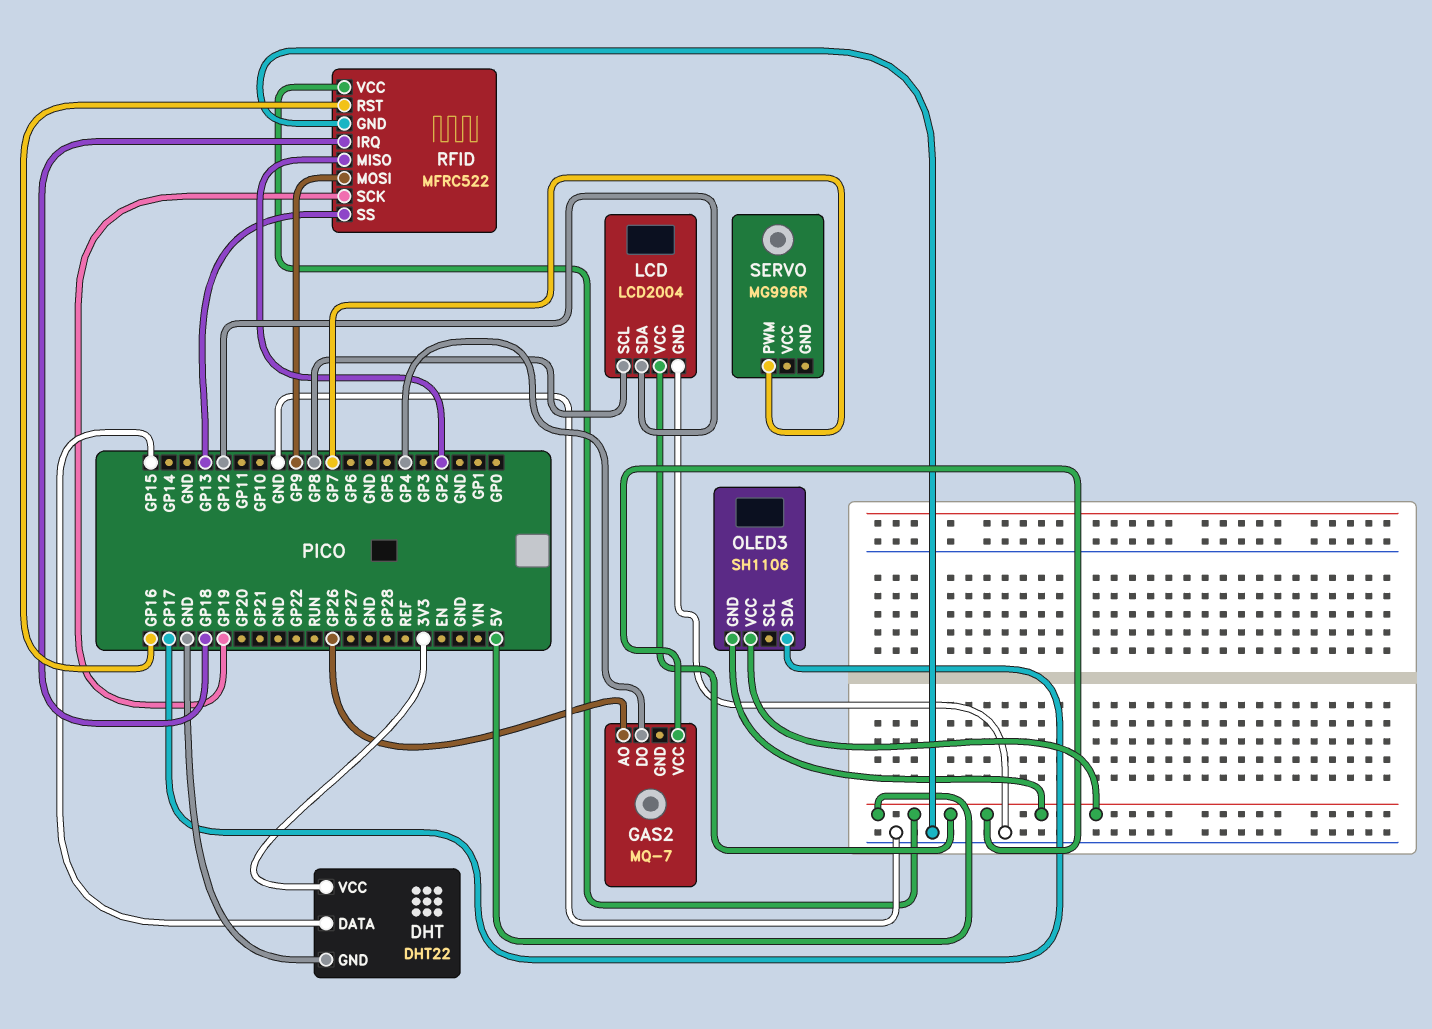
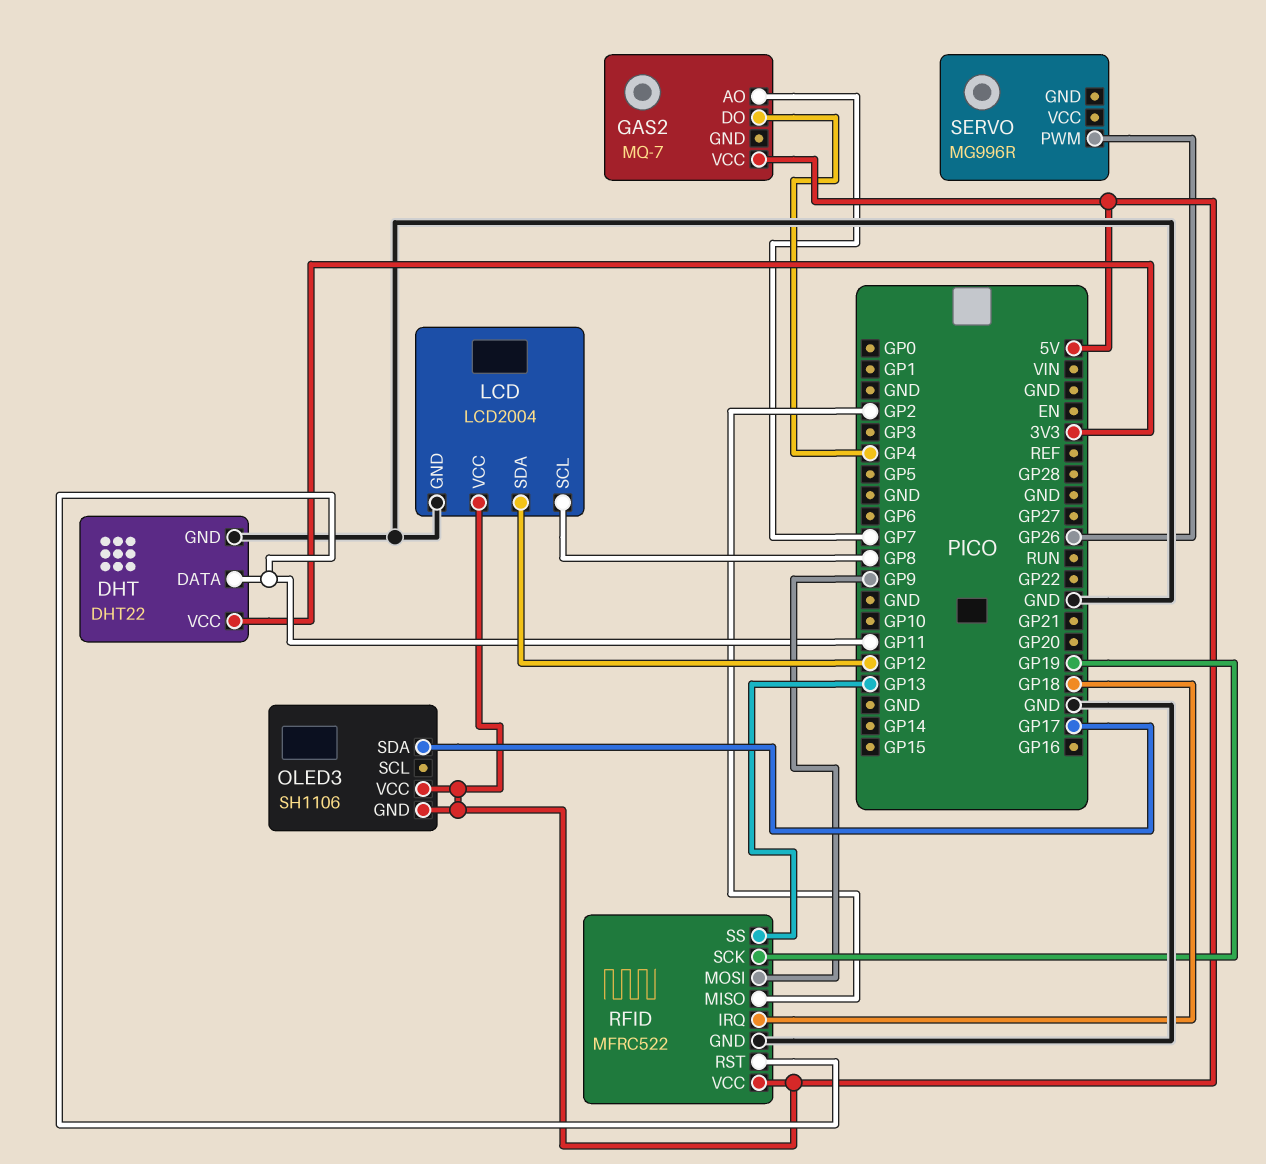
DHT pin DATA: GP15 -> GP11
GAS2 pin AO: GP26 -> GP7
RFID pin RST: GP16 -> GP11
SERVO pin PWM: GP7 -> GP26

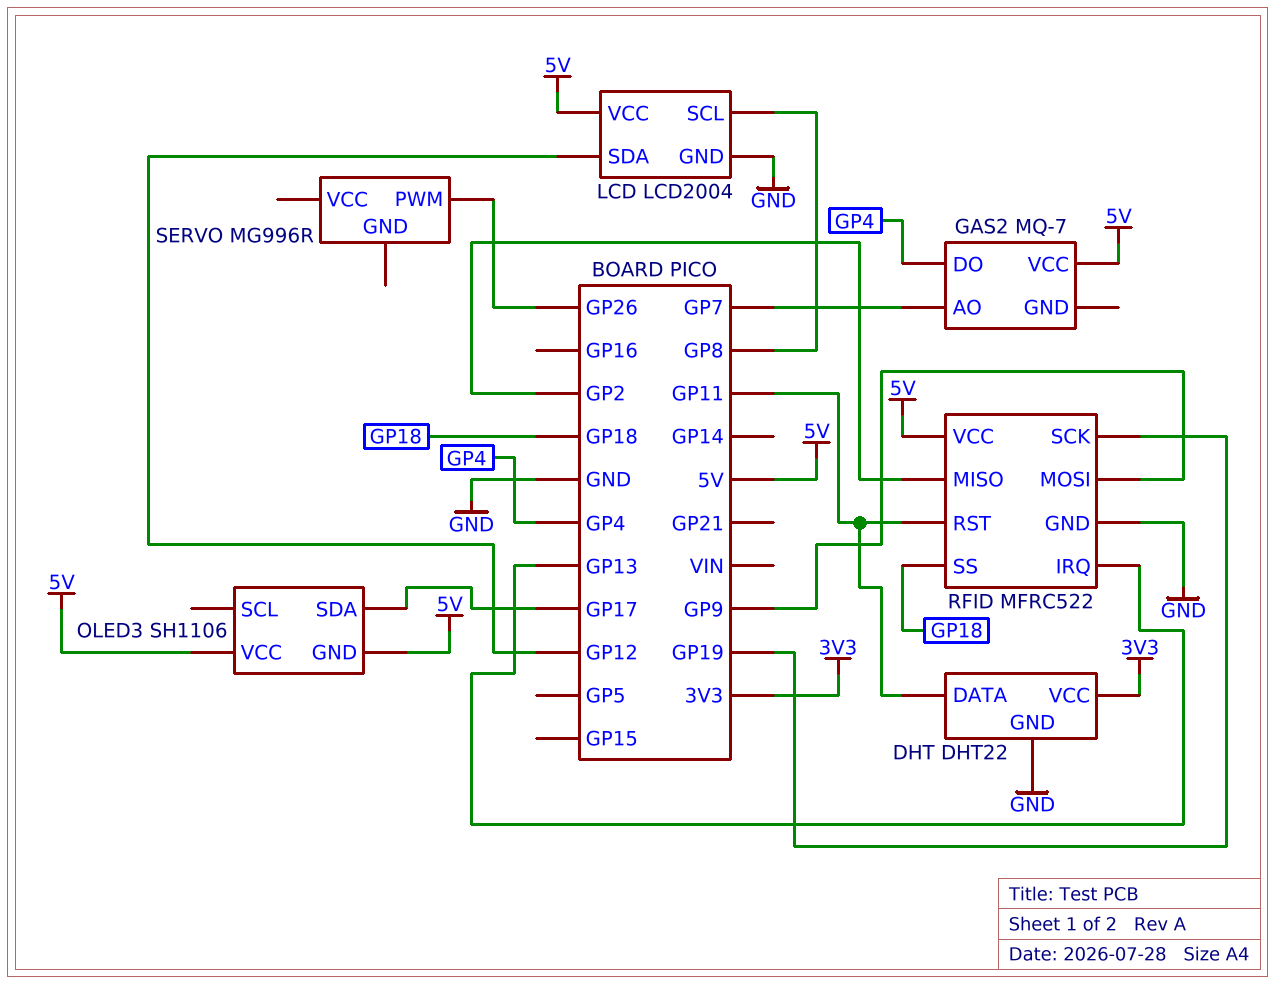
RFID pin IRQ: GP18 -> GP13
RFID pin SS: GP13 -> GP18

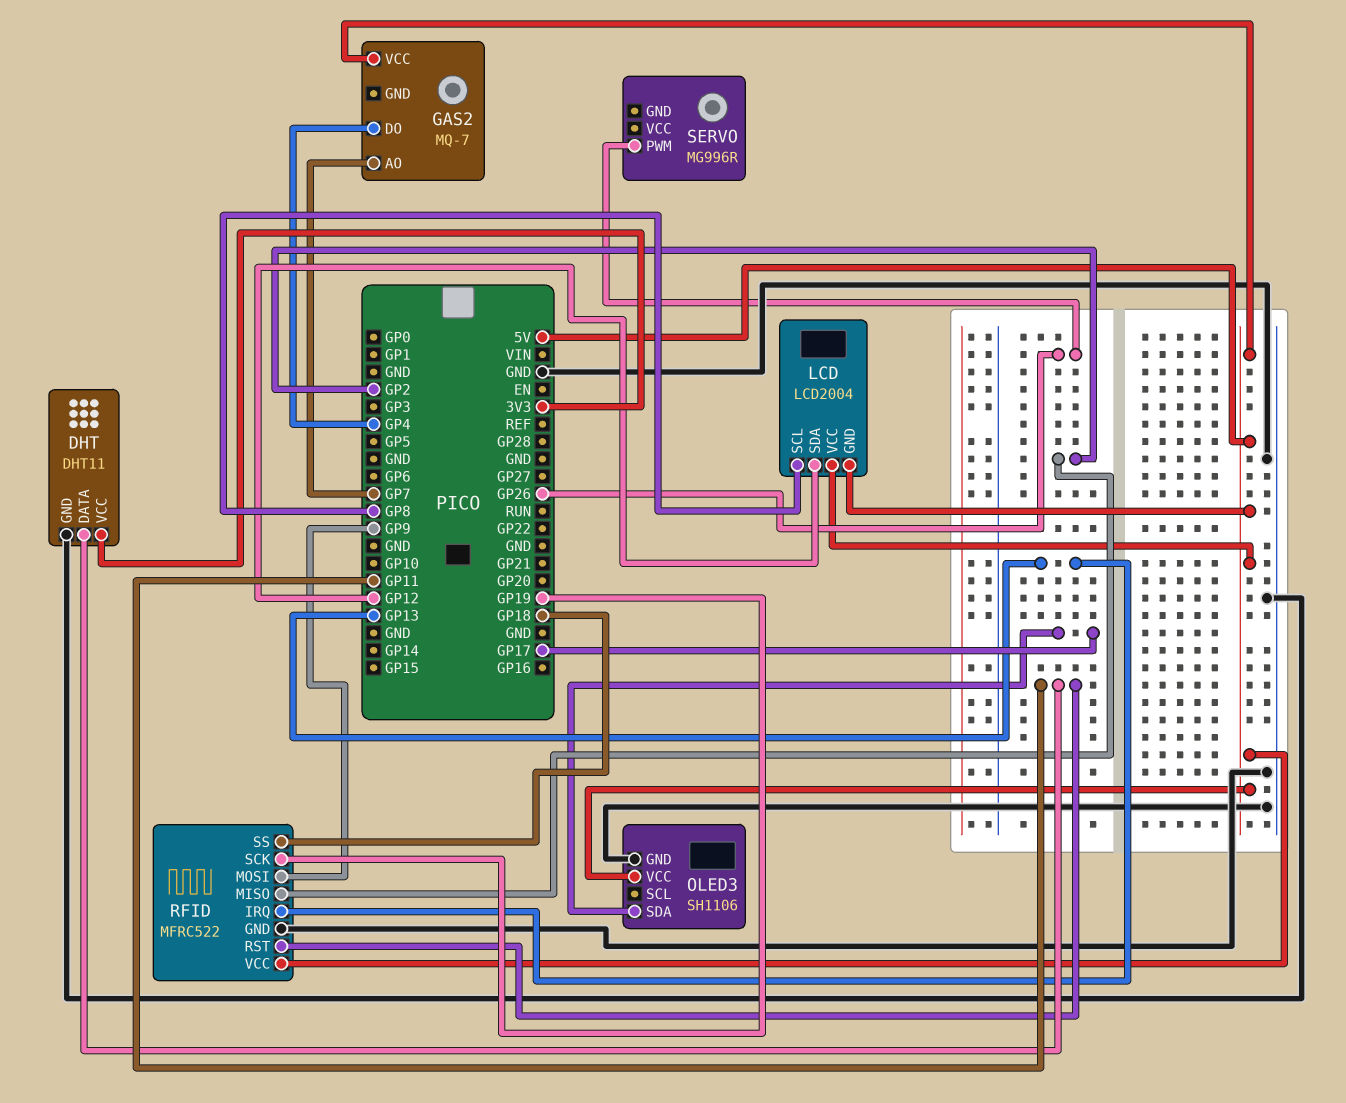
DHT: DHT22 -> DHT11
LCD pin GND: GND -> 5V
OLED3 pin GND: 5V -> GND

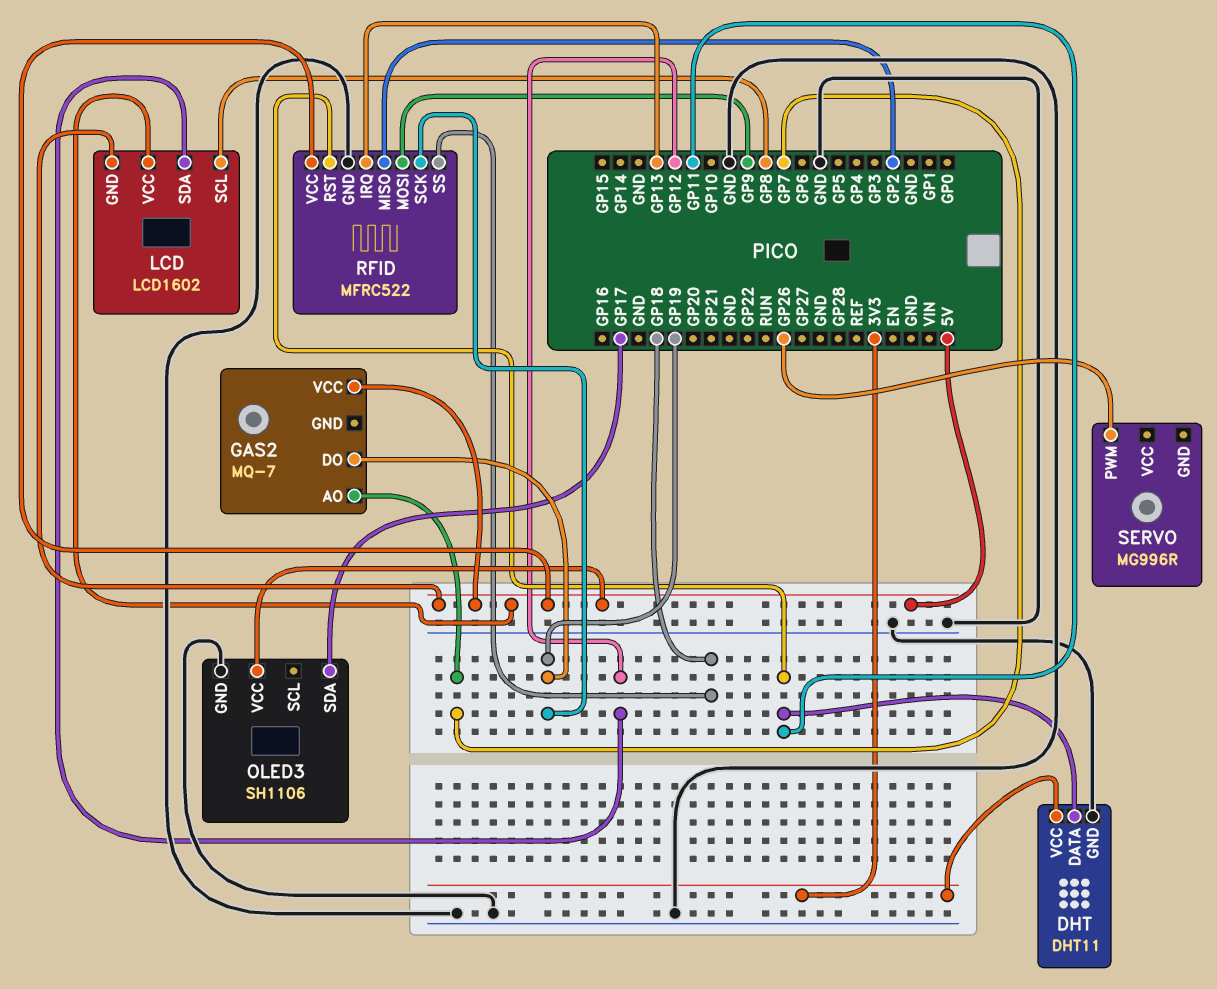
GAS2 pin DO: GP4 -> GP19
LCD: LCD2004 -> LCD1602

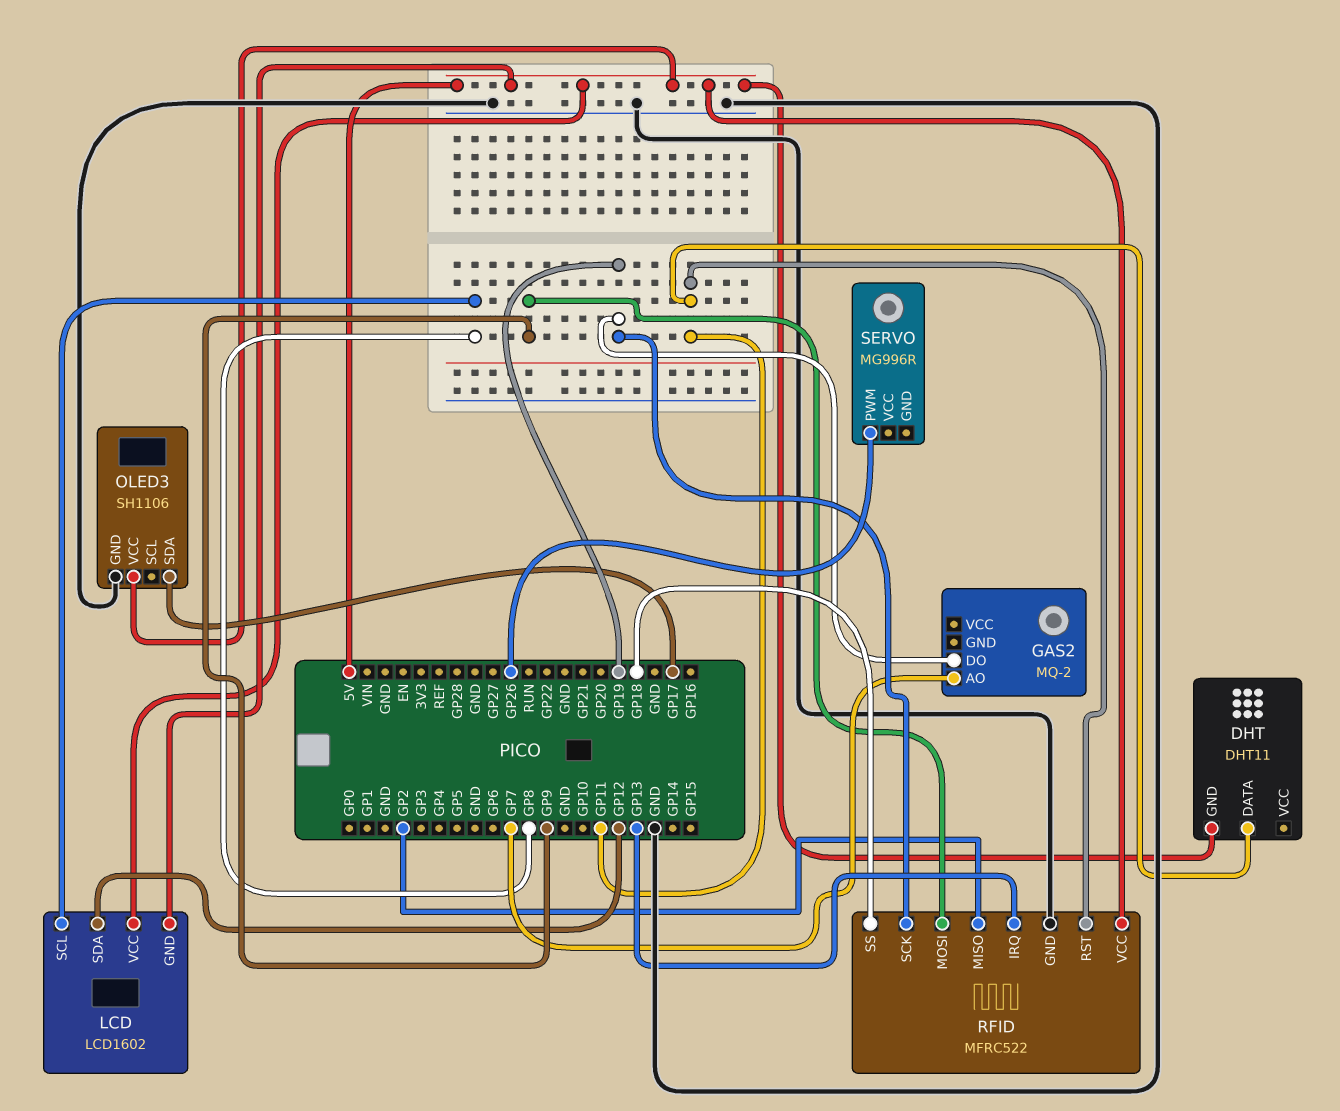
DHT pin GND: GND -> 5V
DHT pin VCC: 3V3 -> none
GAS2: MQ-7 -> MQ-2
GAS2 pin VCC: 5V -> none

